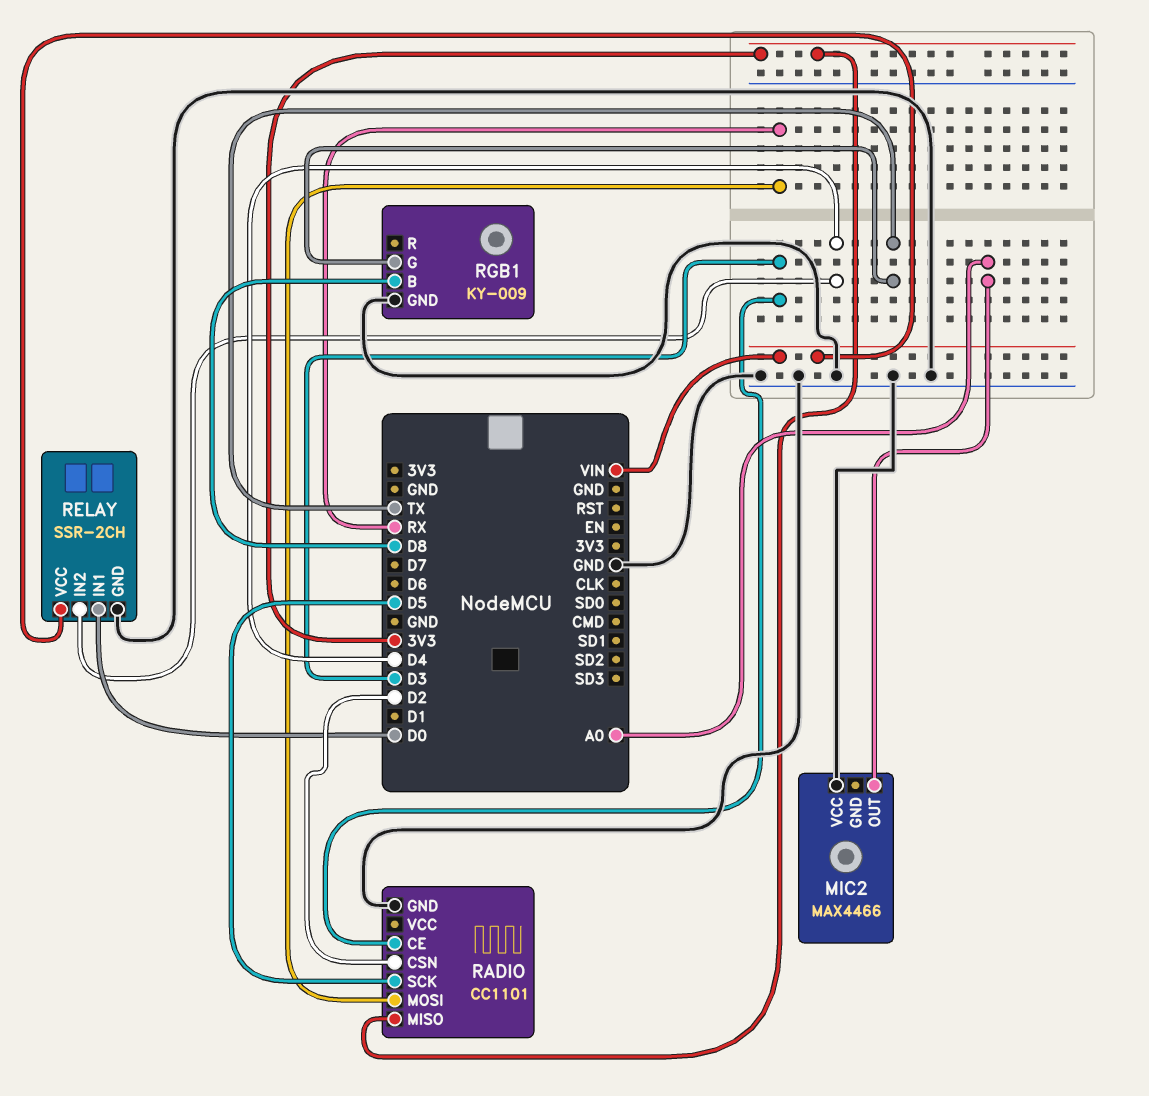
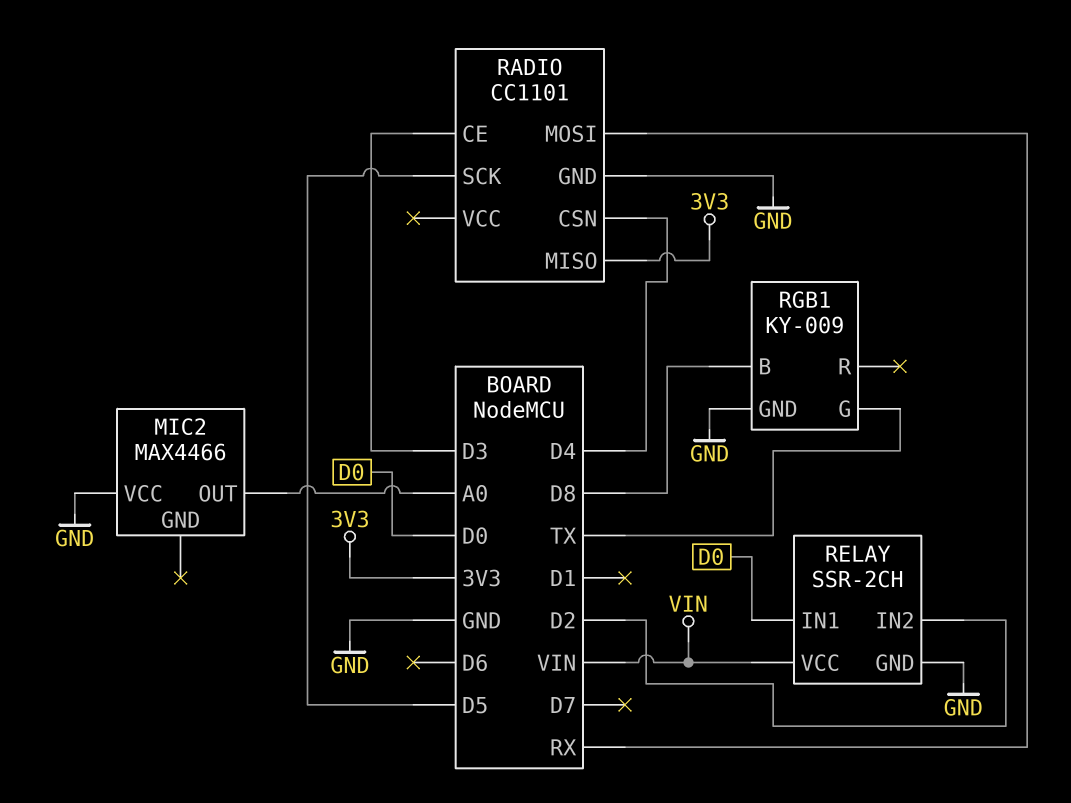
RADIO pin CSN: D2 -> D4
RELAY pin IN2: D4 -> D2

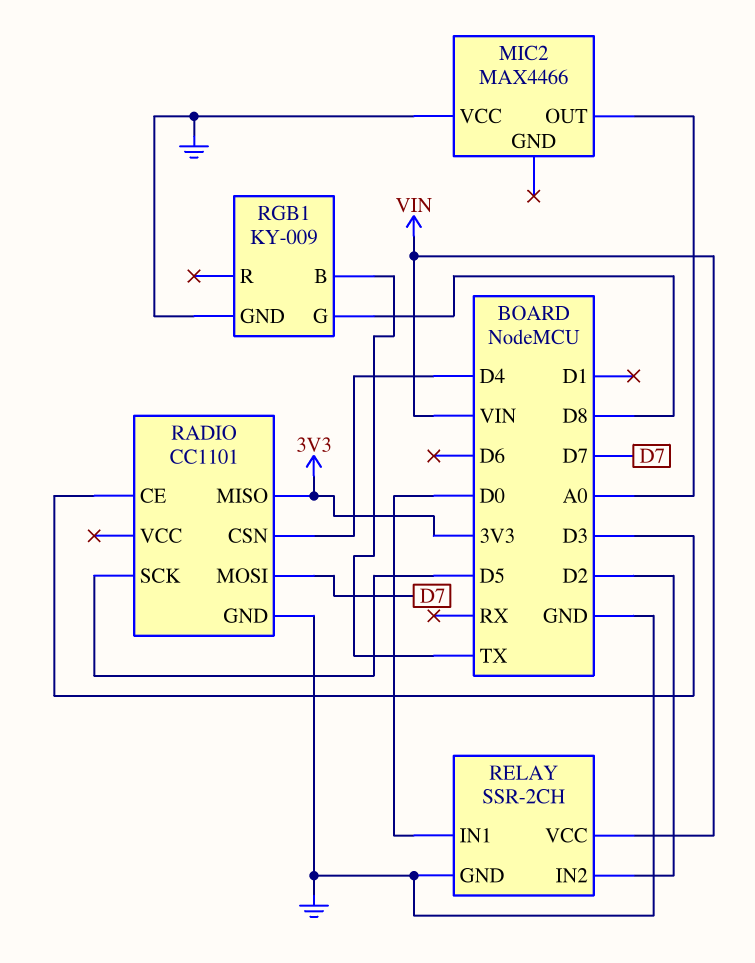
RADIO pin MOSI: RX -> D7
RGB1 pin B: D8 -> TX
RGB1 pin G: TX -> D8

